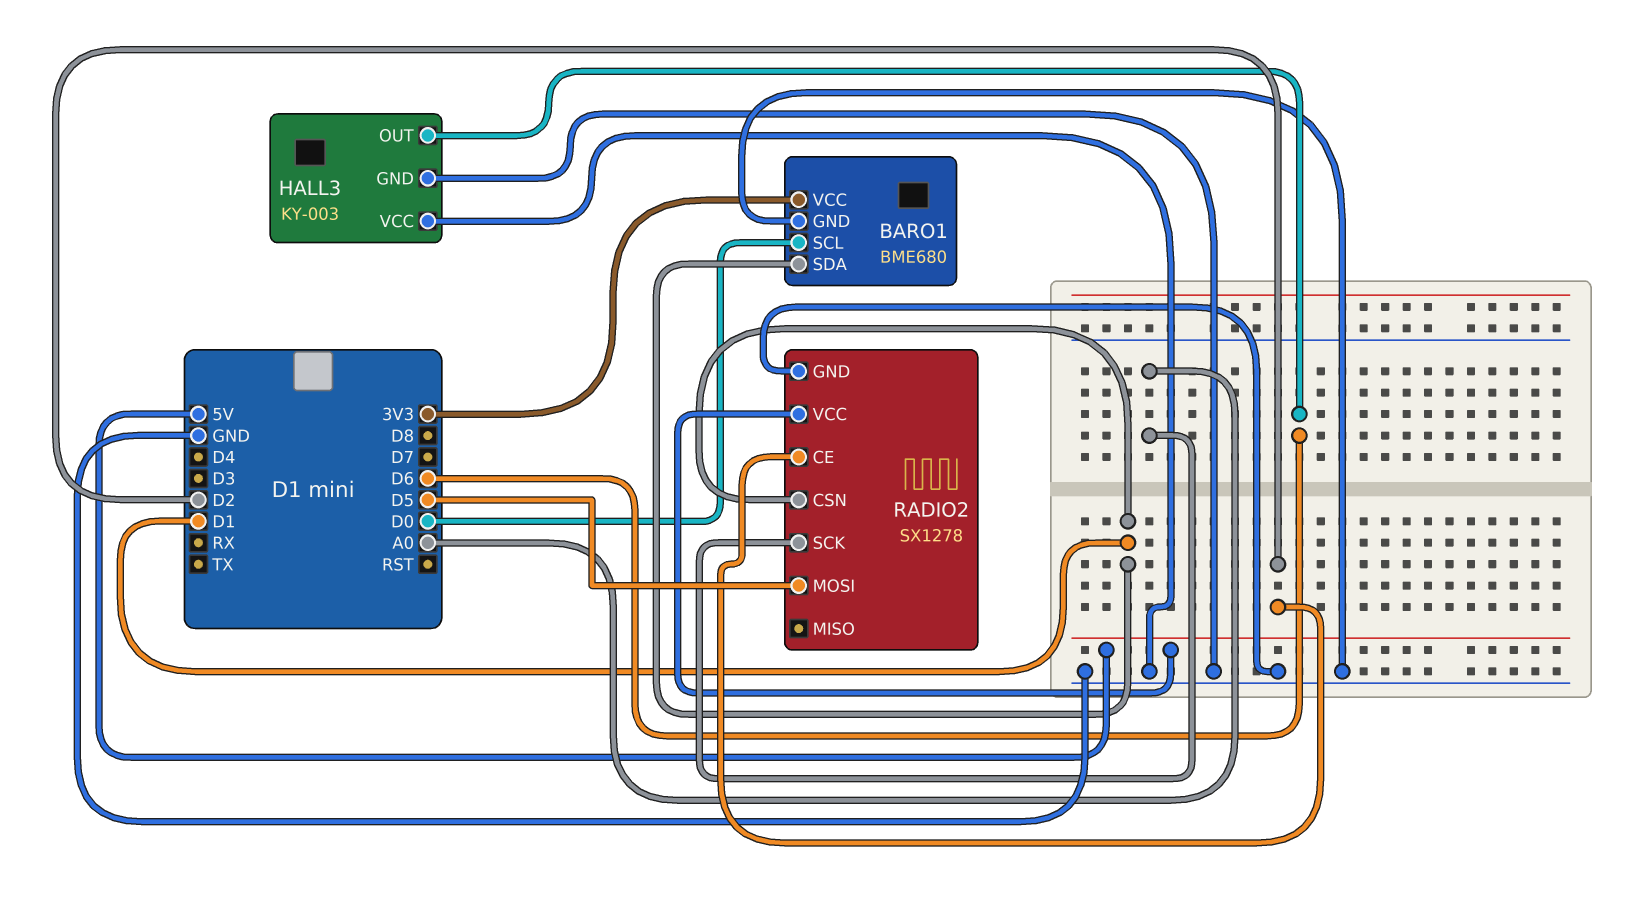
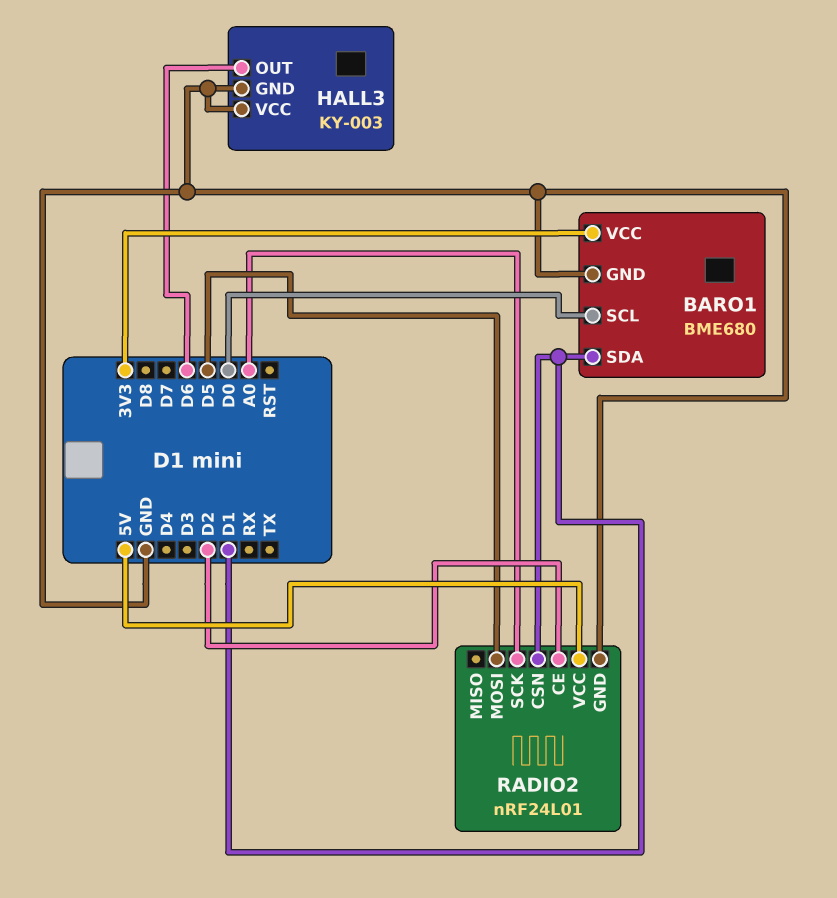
RADIO2: SX1278 -> nRF24L01

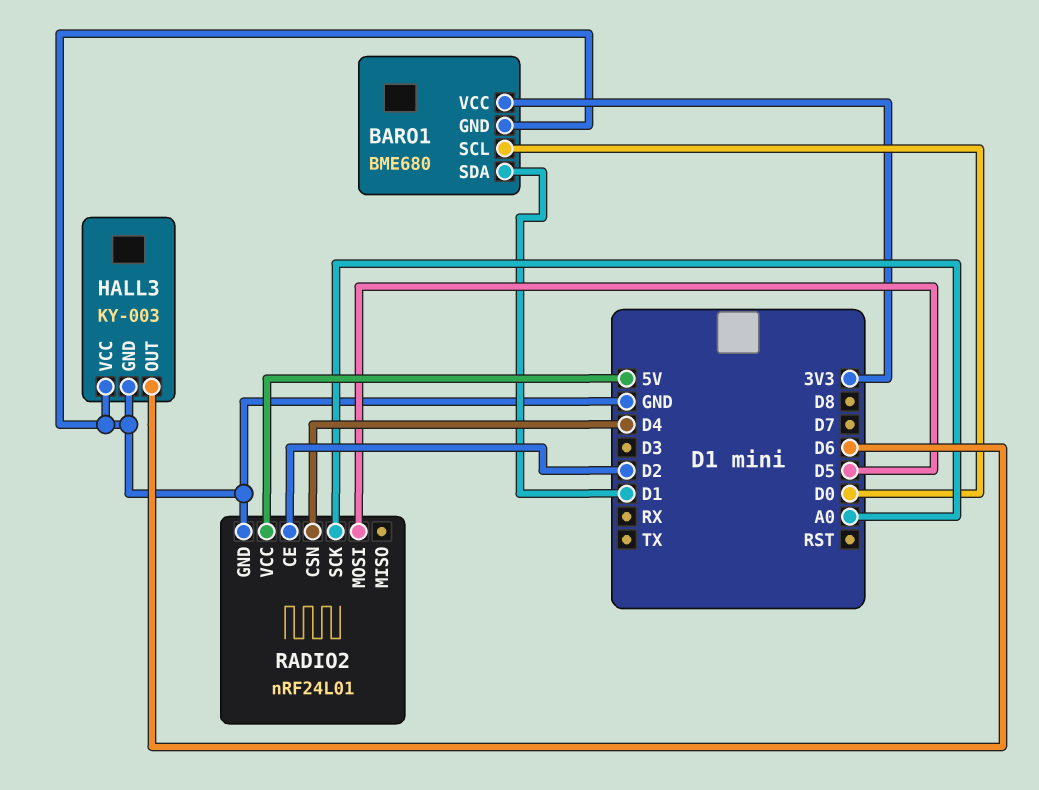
RADIO2 pin CSN: D1 -> D4

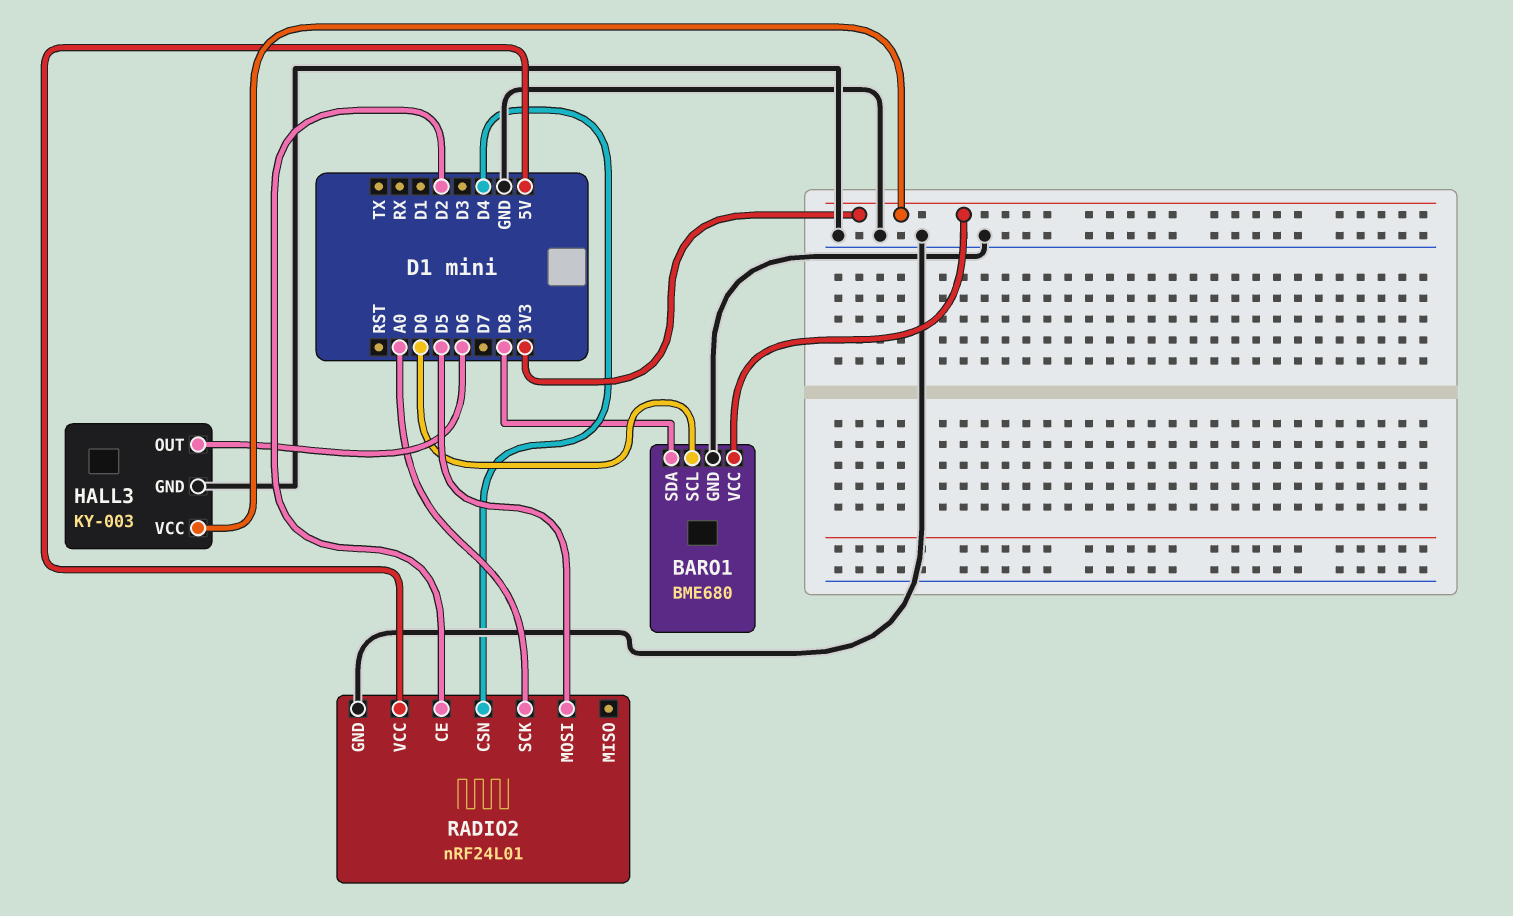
BARO1 pin SDA: D1 -> D8
HALL3 pin VCC: GND -> 3V3

